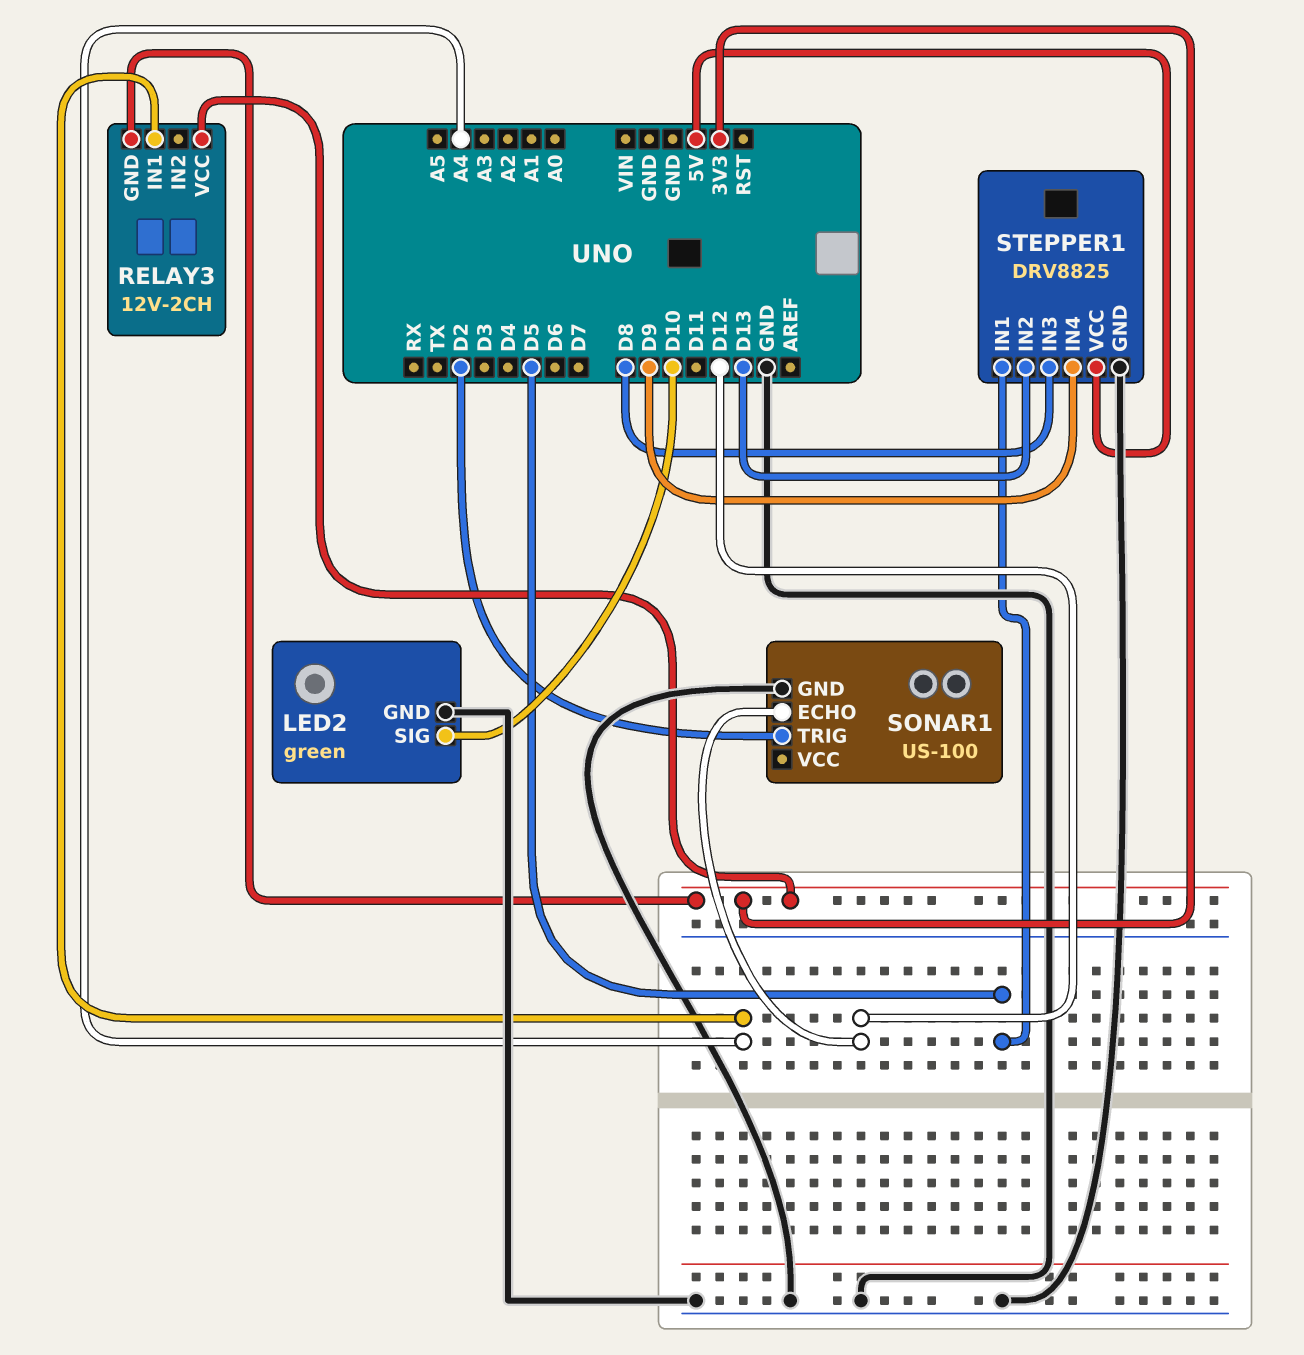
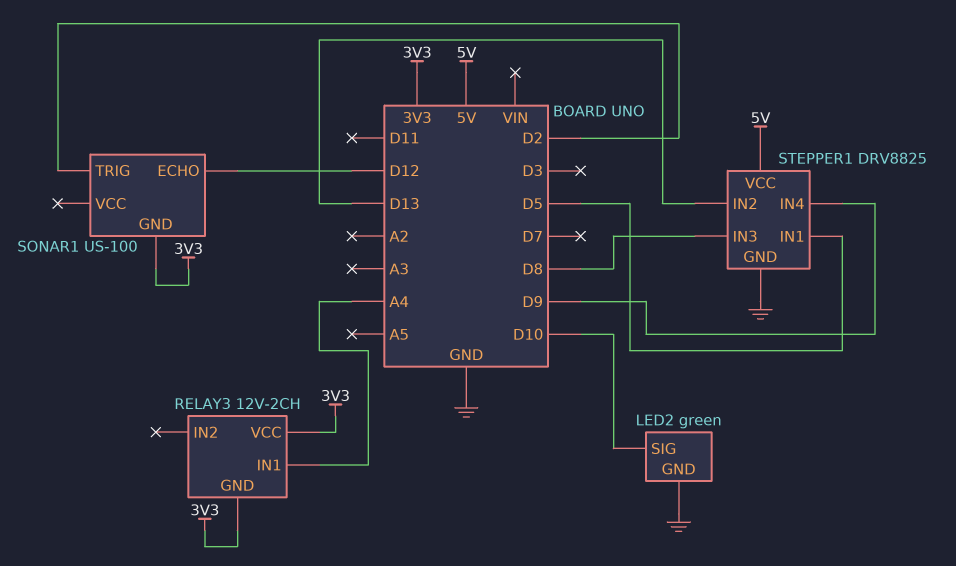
SONAR1 pin GND: GND -> 3V3

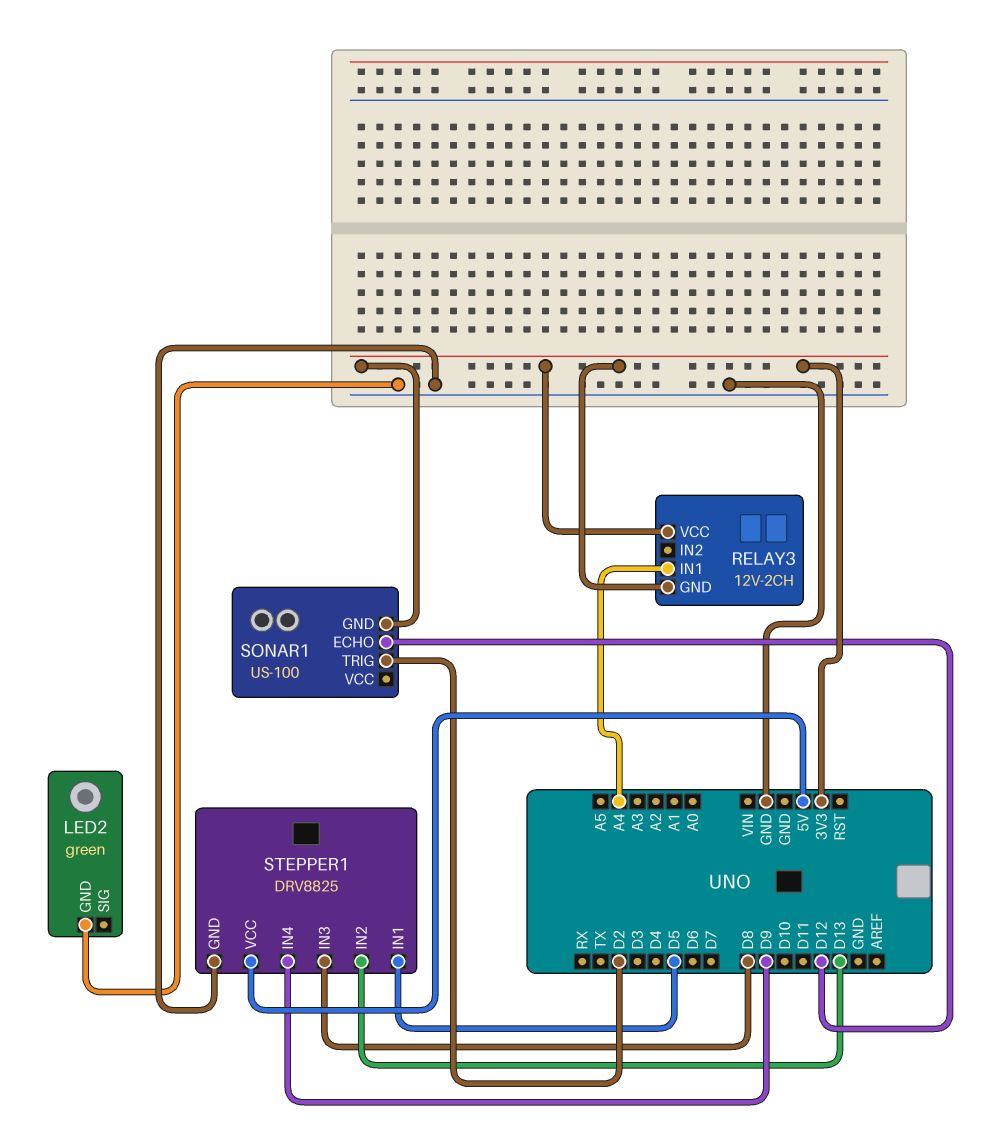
LED2 pin SIG: D10 -> none

